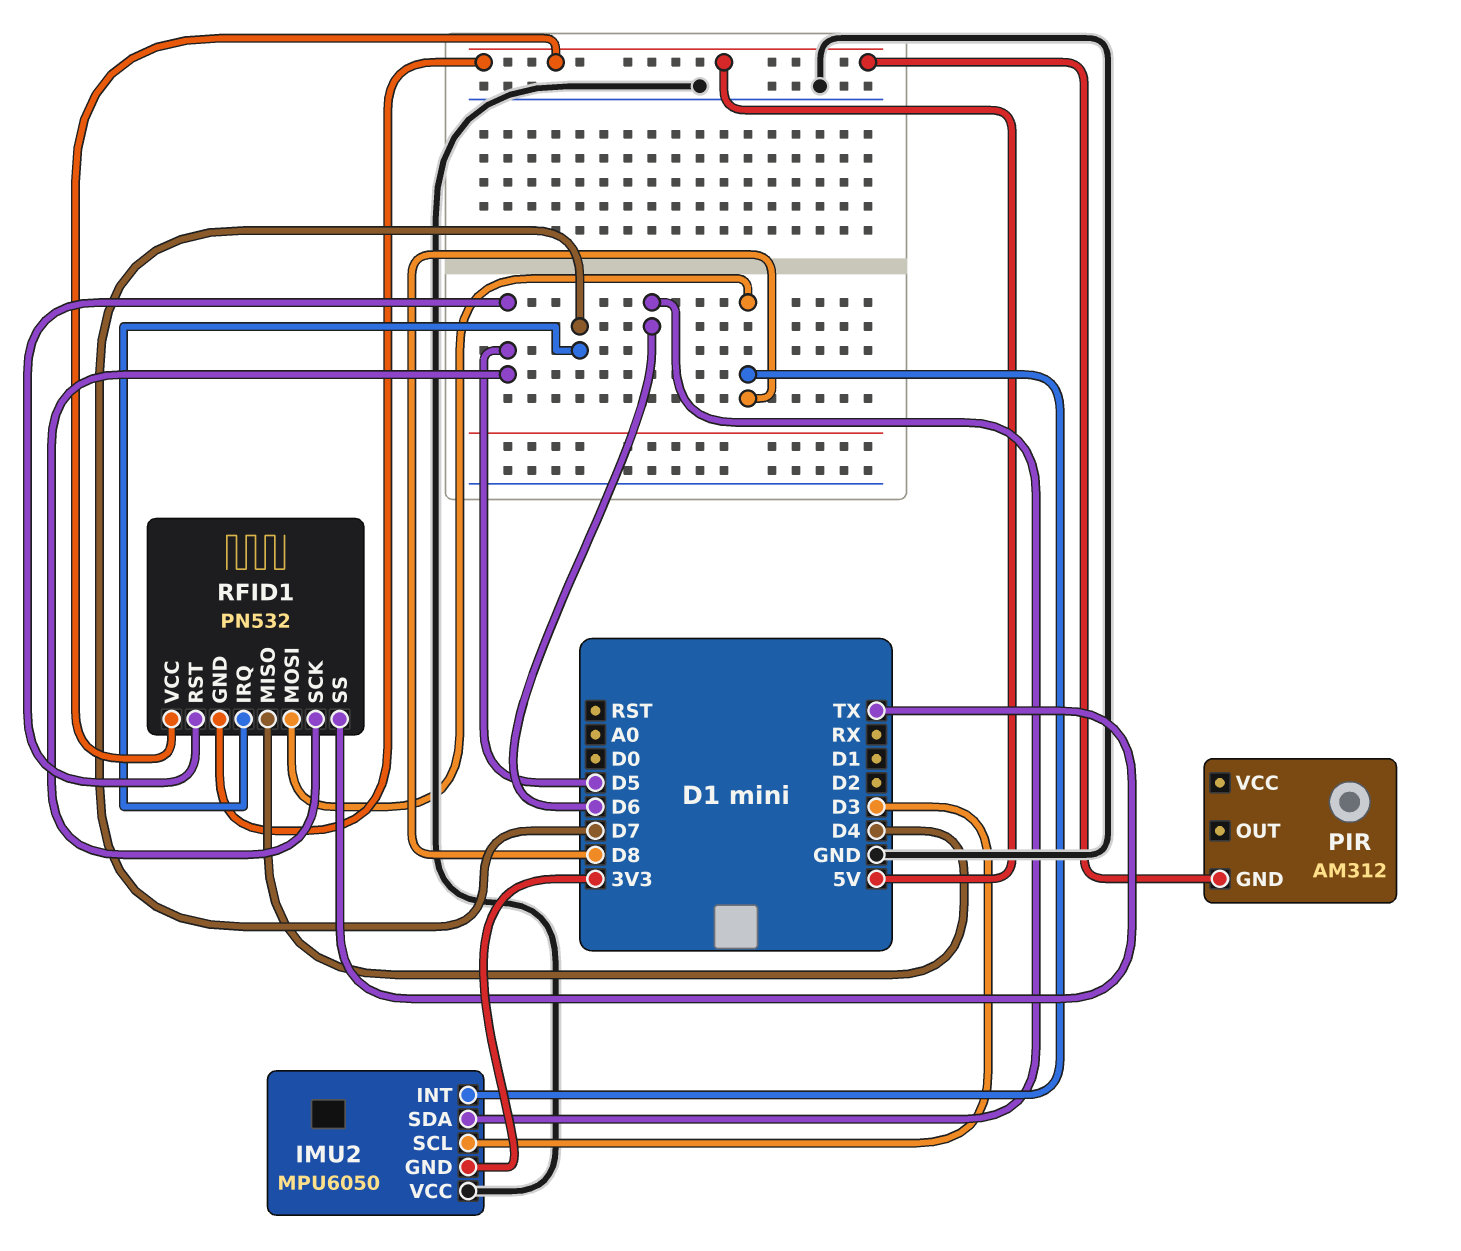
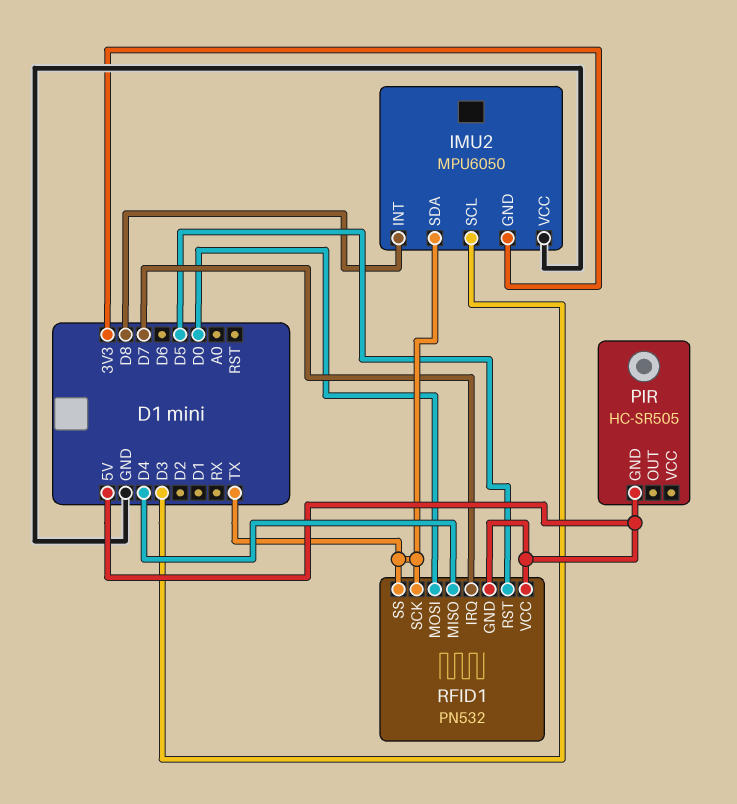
IMU2 pin SDA: D6 -> TX
PIR: AM312 -> HC-SR505
RFID1 pin MOSI: D8 -> D0
RFID1 pin SCK: D5 -> TX

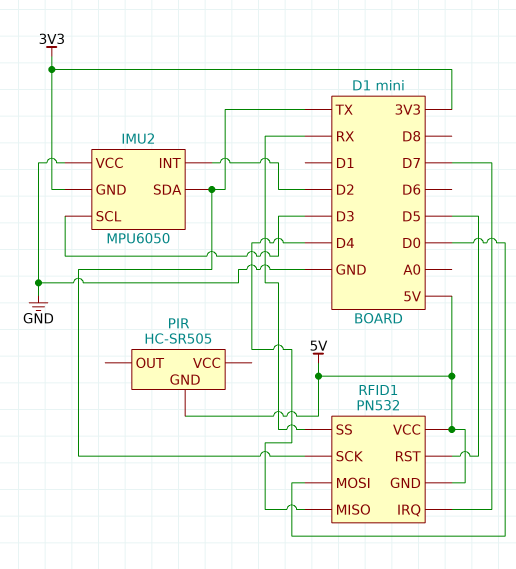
IMU2 pin INT: D8 -> D2
RFID1 pin SS: TX -> RX

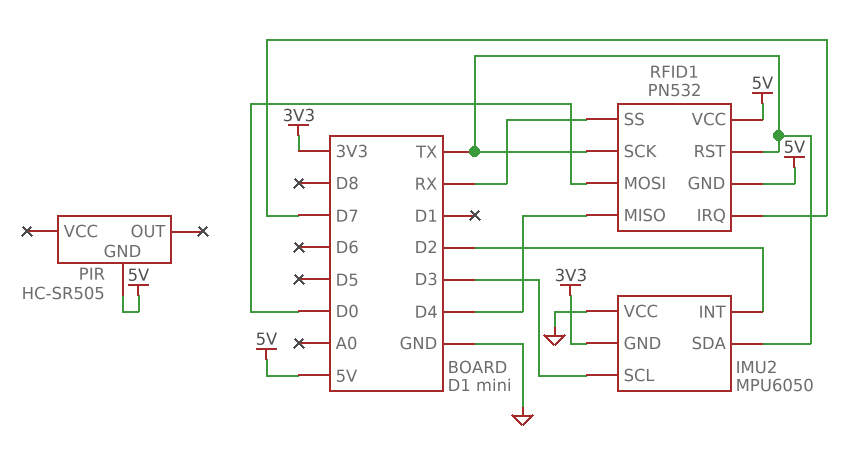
RFID1 pin RST: D5 -> TX

